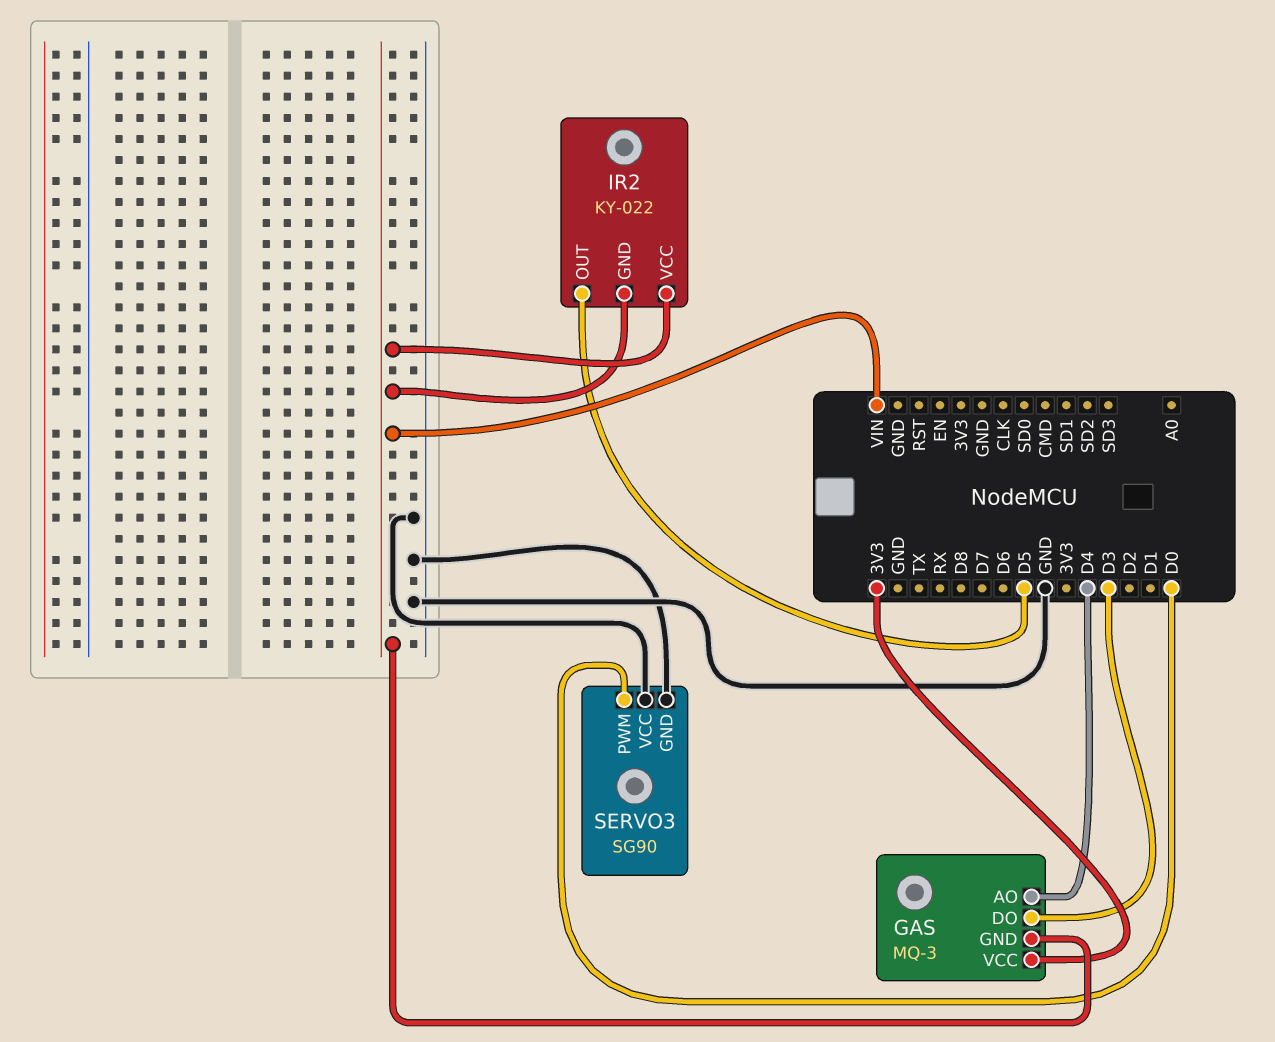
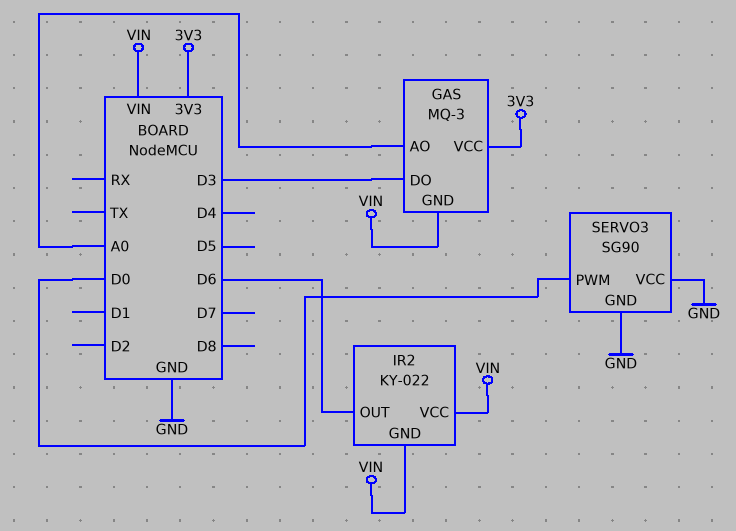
GAS pin AO: D4 -> A0
IR2 pin OUT: D5 -> D6

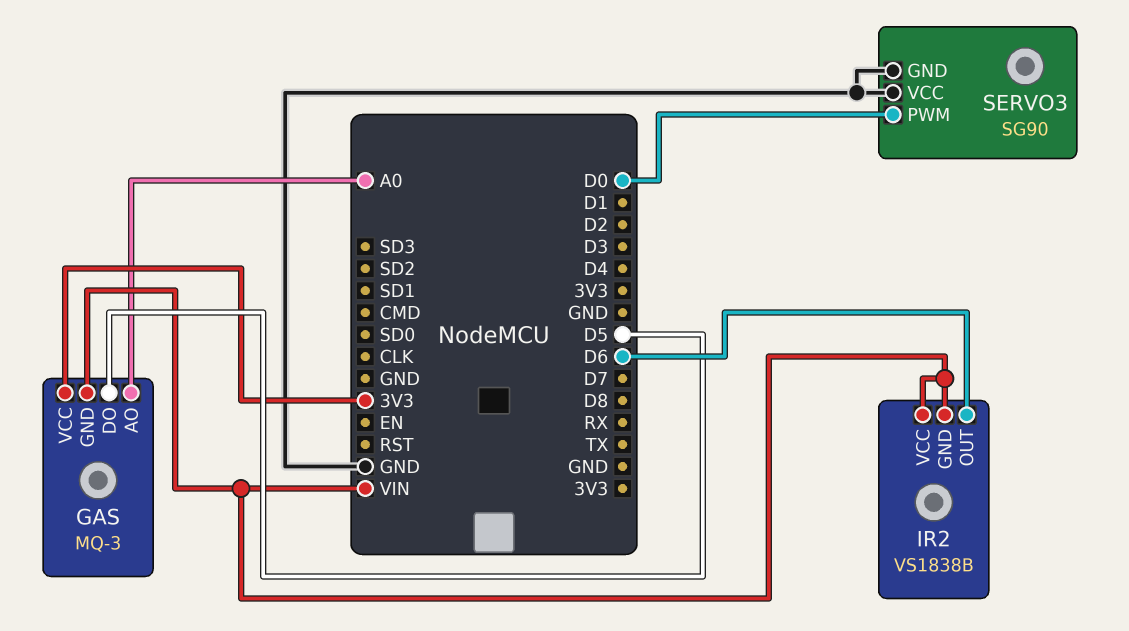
GAS pin DO: D3 -> D5
IR2: KY-022 -> VS1838B

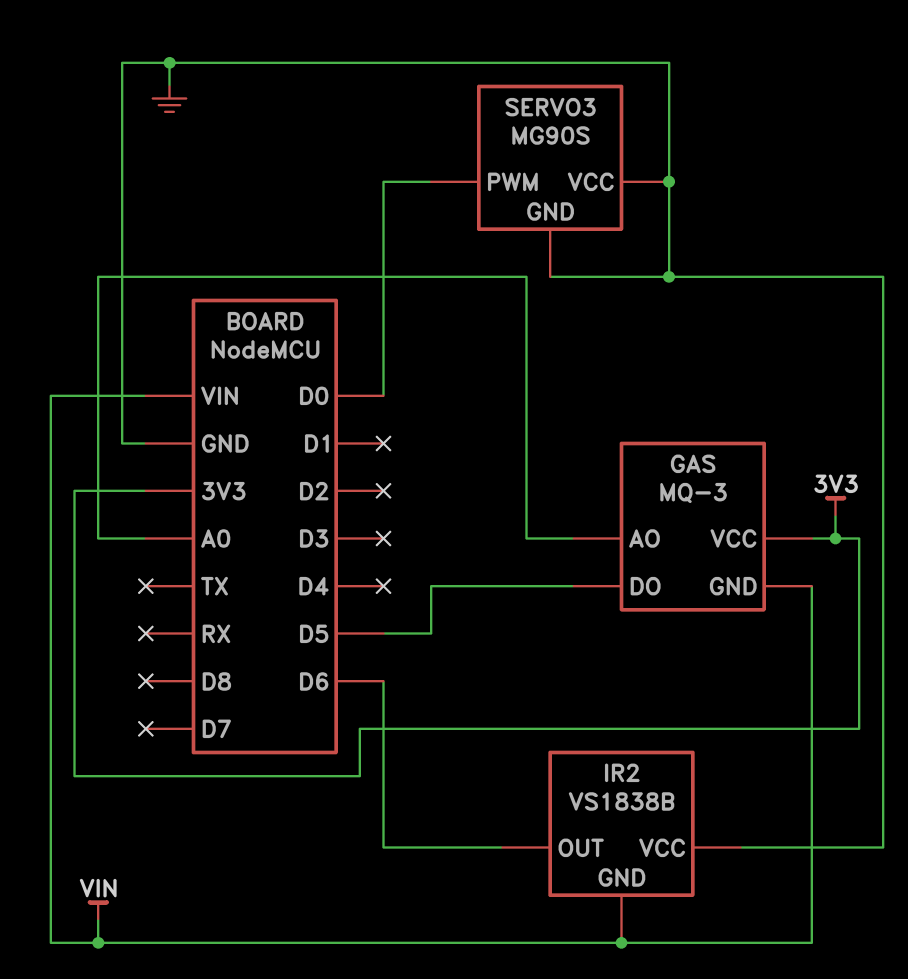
IR2 pin VCC: VIN -> GND
SERVO3: SG90 -> MG90S

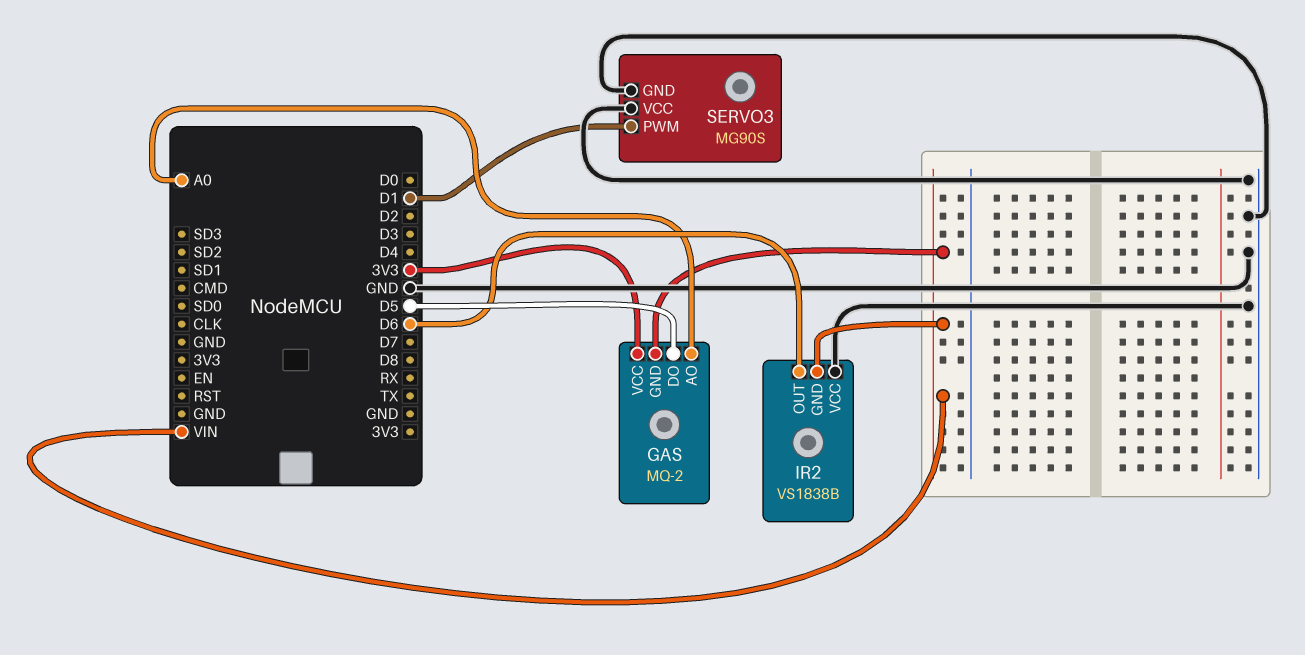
GAS: MQ-3 -> MQ-2
SERVO3 pin PWM: D0 -> D1

